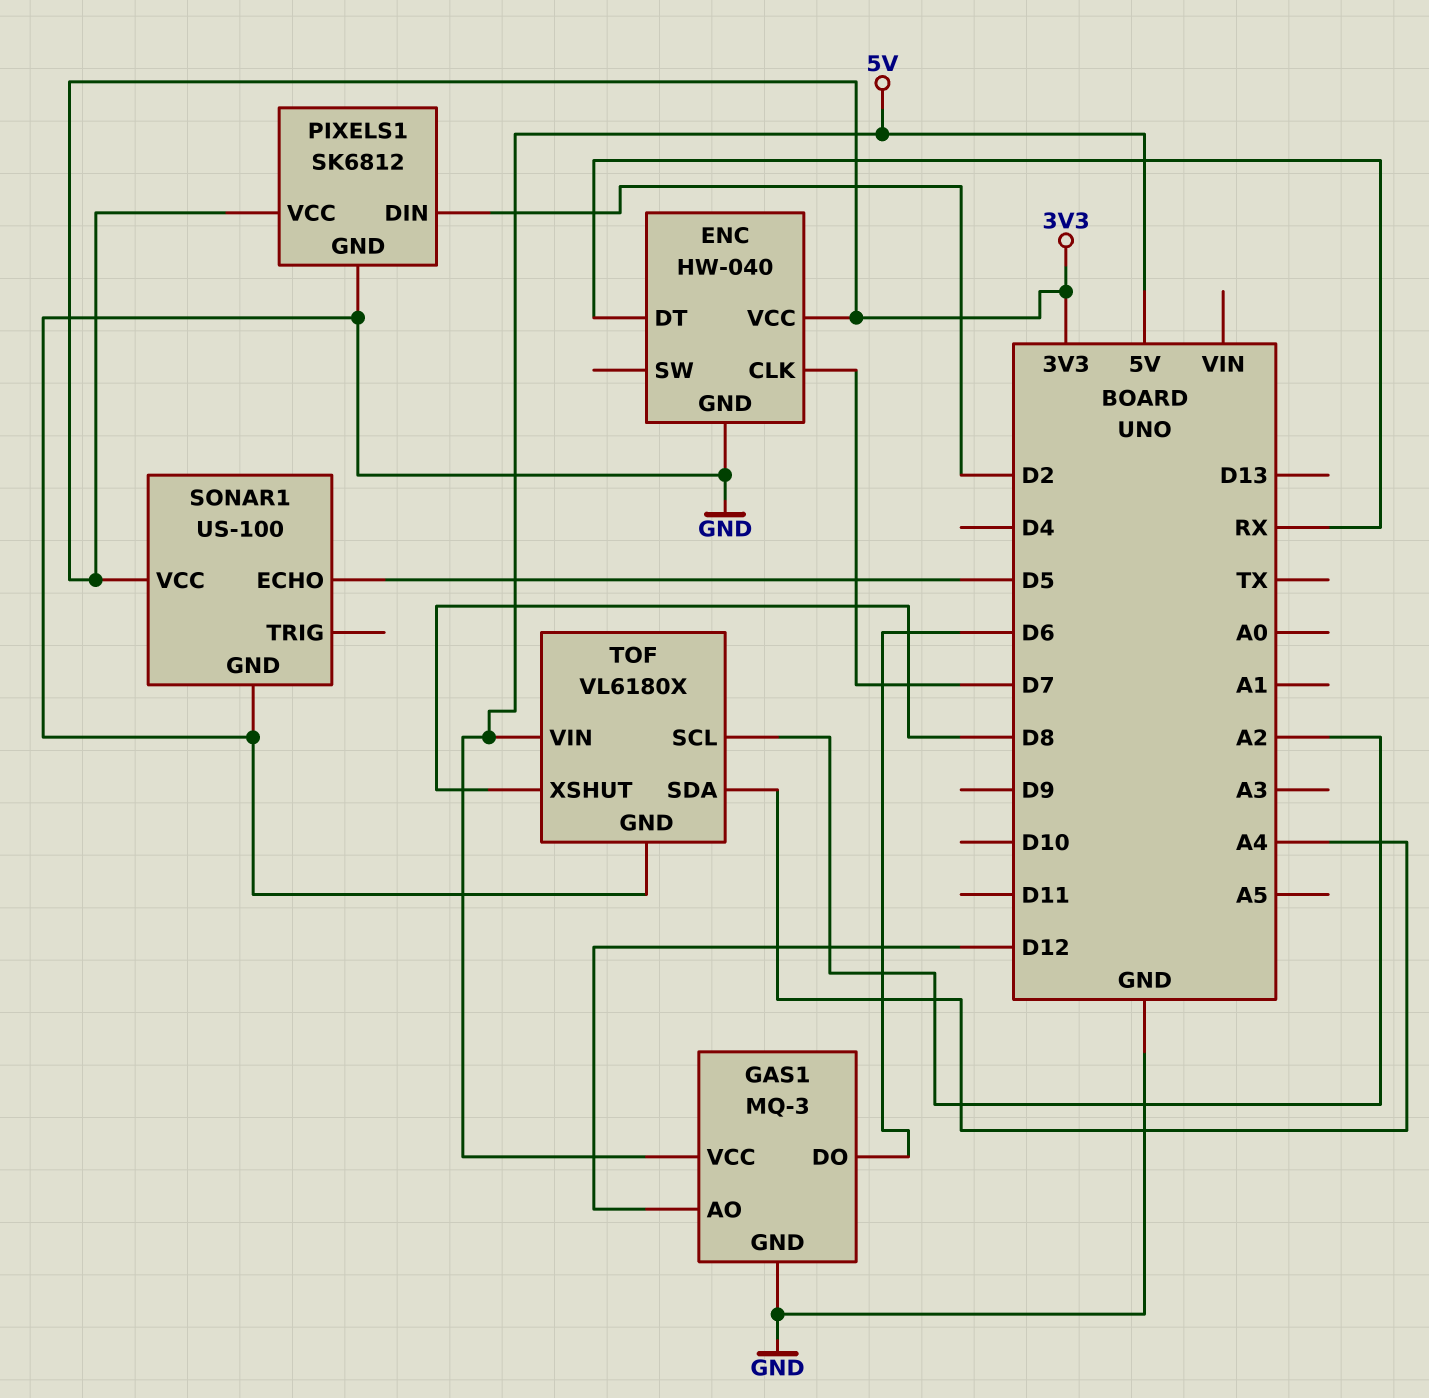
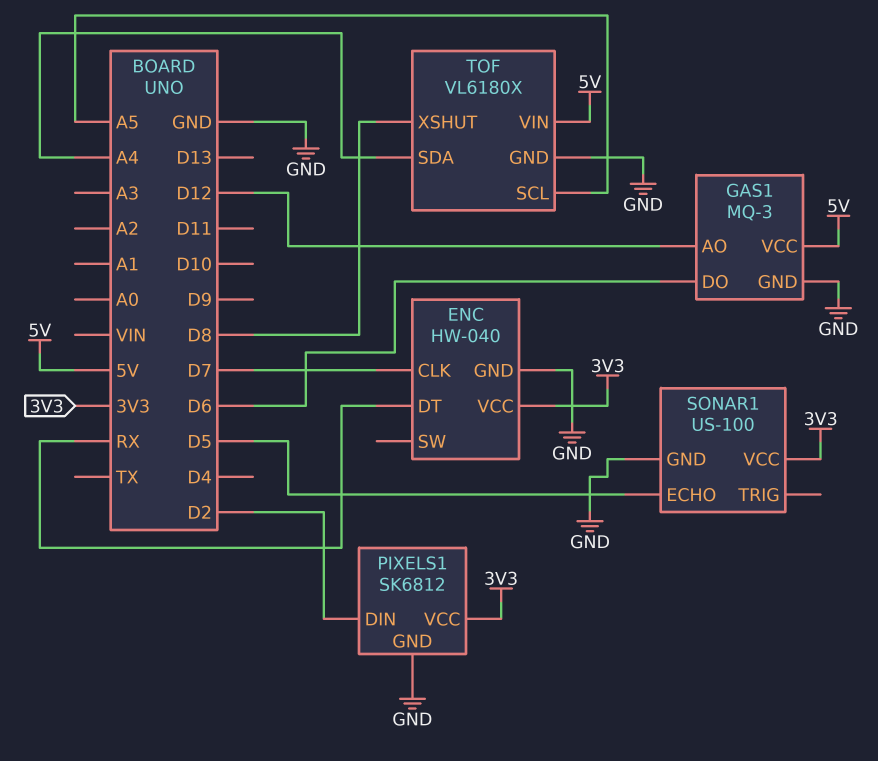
TOF pin SCL: A2 -> A5

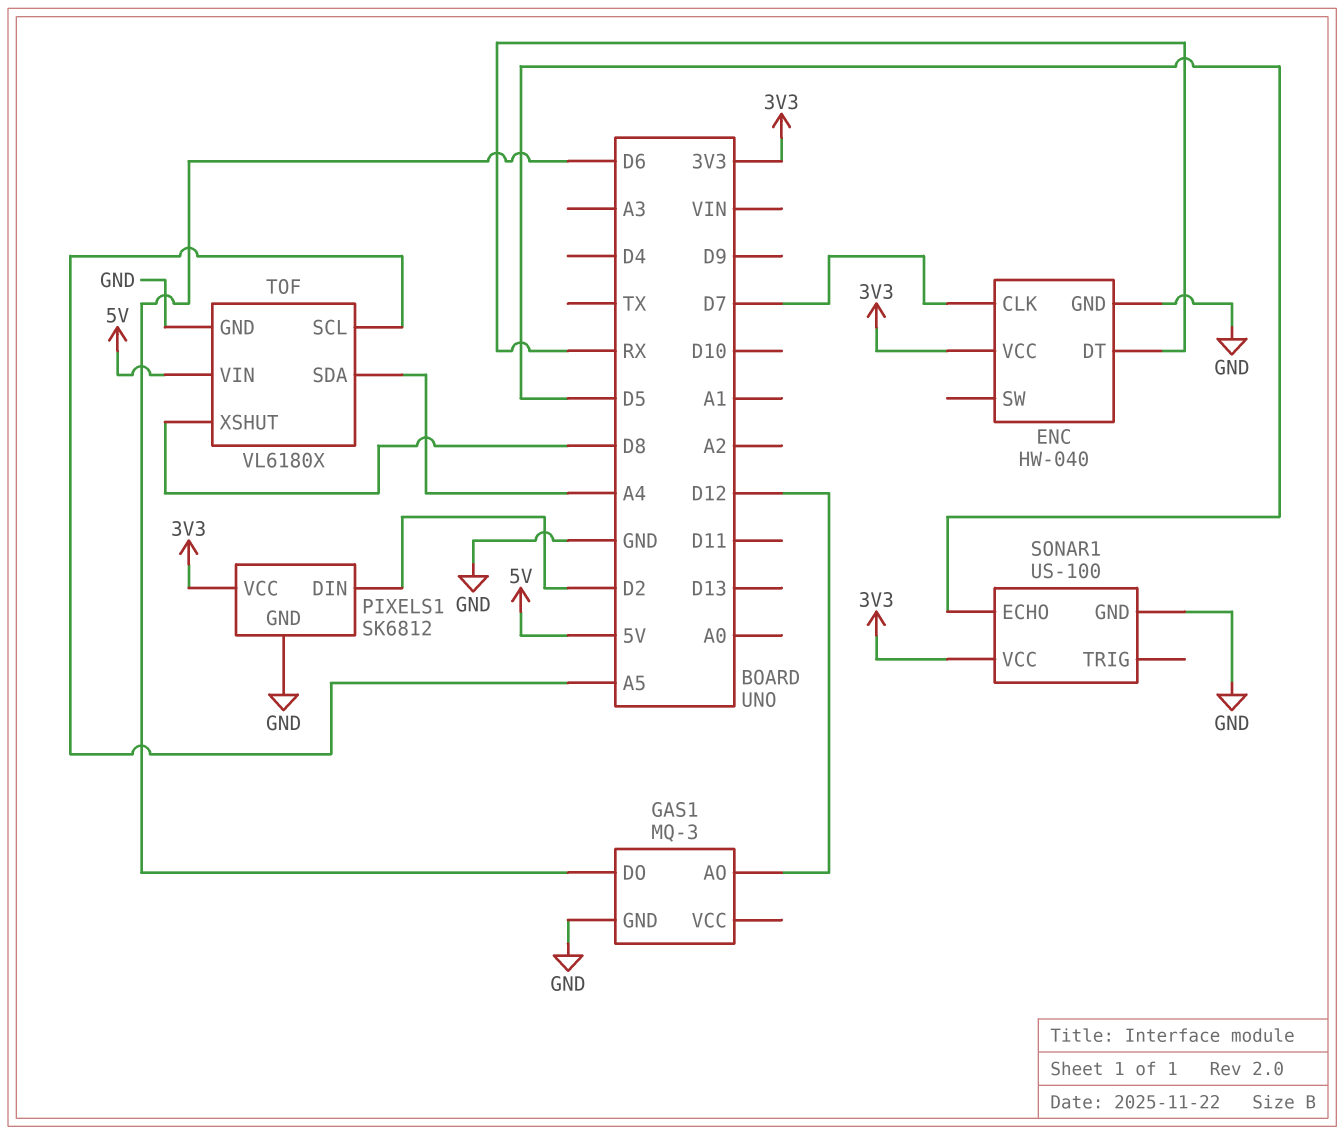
GAS1 pin VCC: 5V -> none

